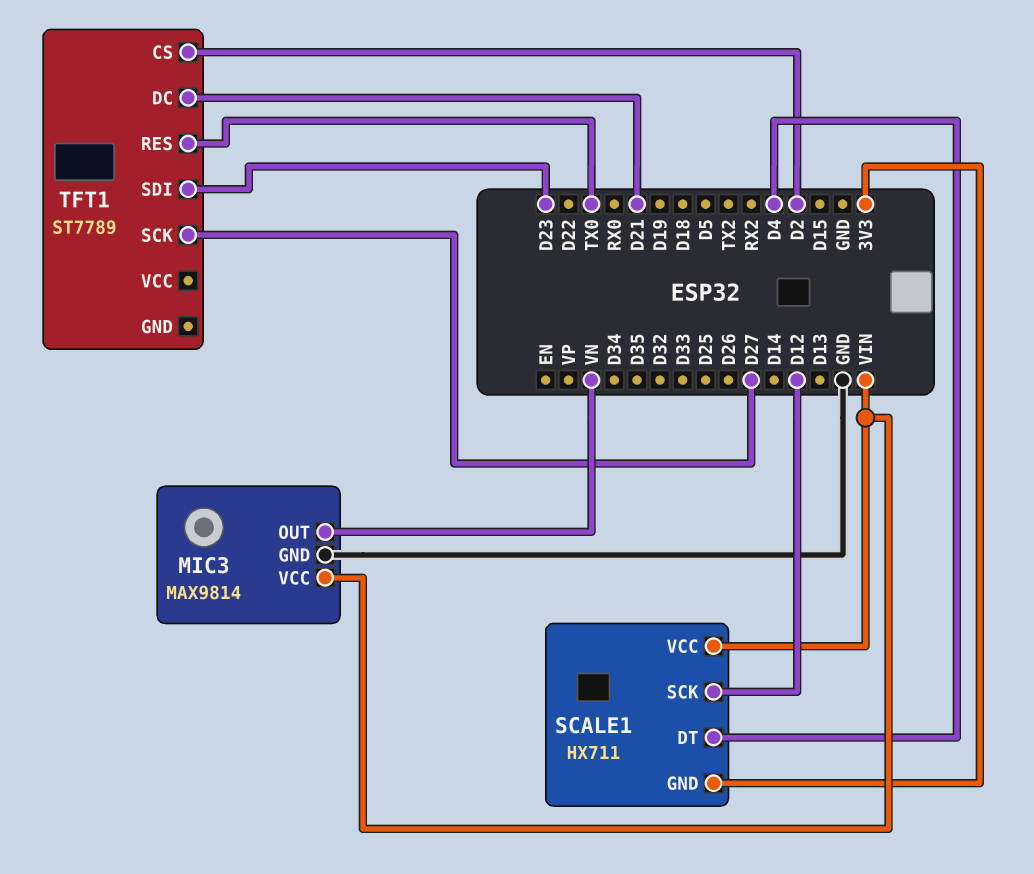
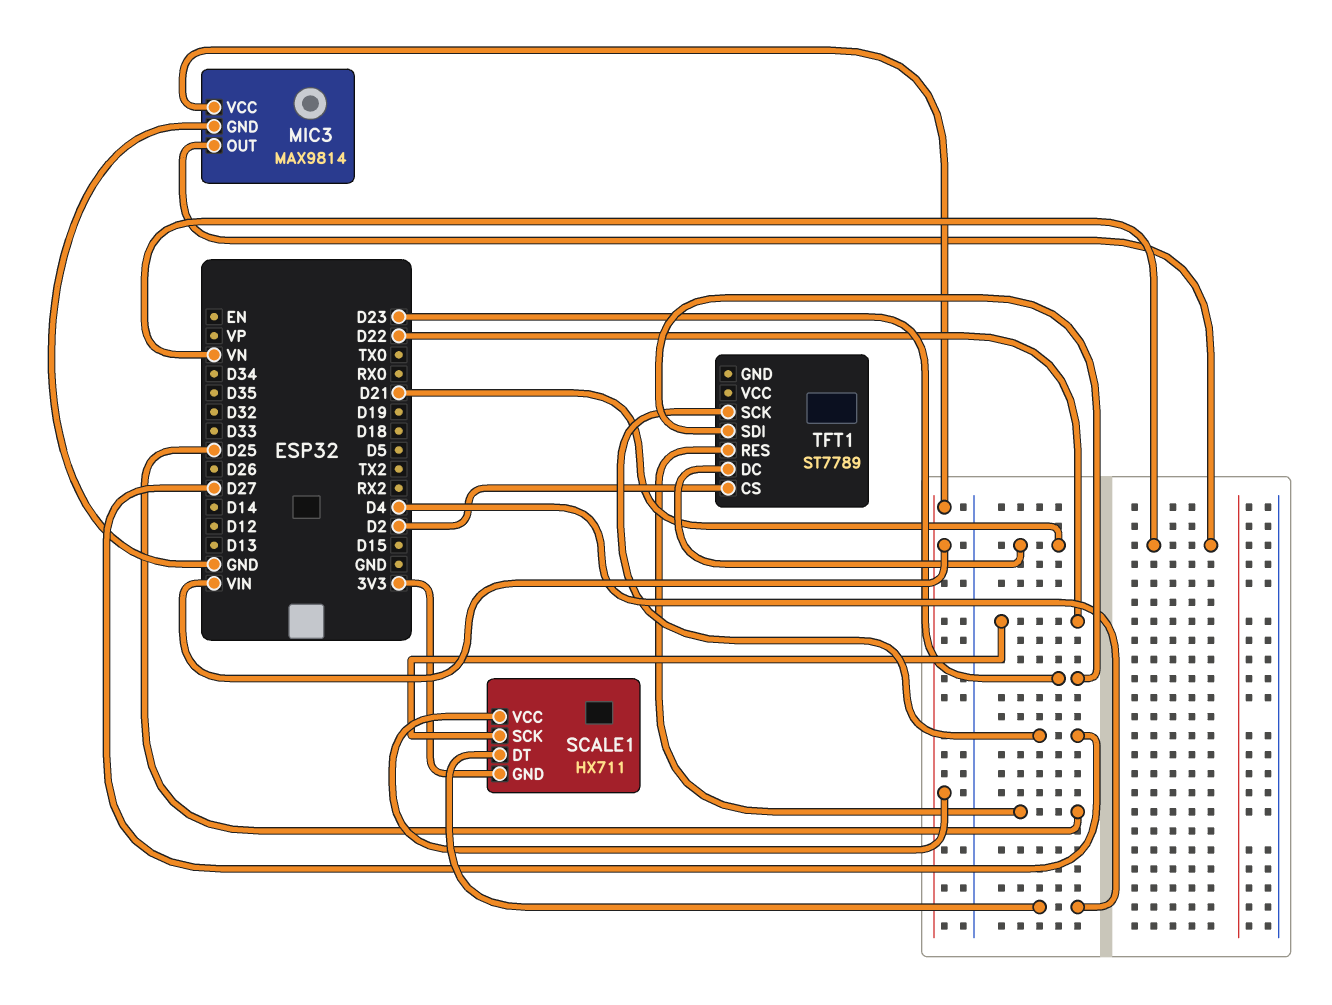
SCALE1 pin SCK: D12 -> D22
TFT1 pin RES: TX0 -> D25

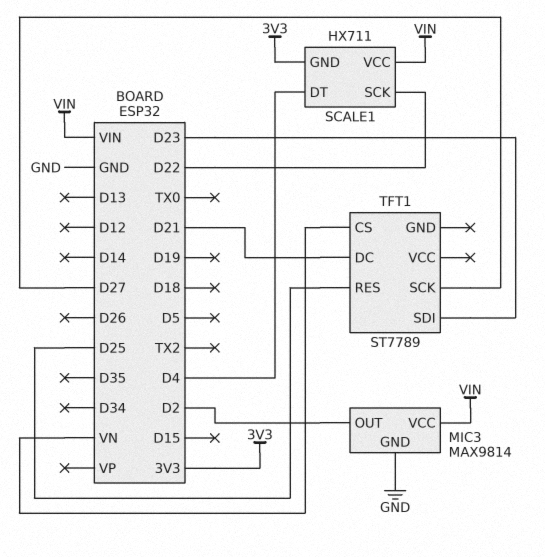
MIC3 pin OUT: VN -> D2
TFT1 pin CS: D2 -> VN

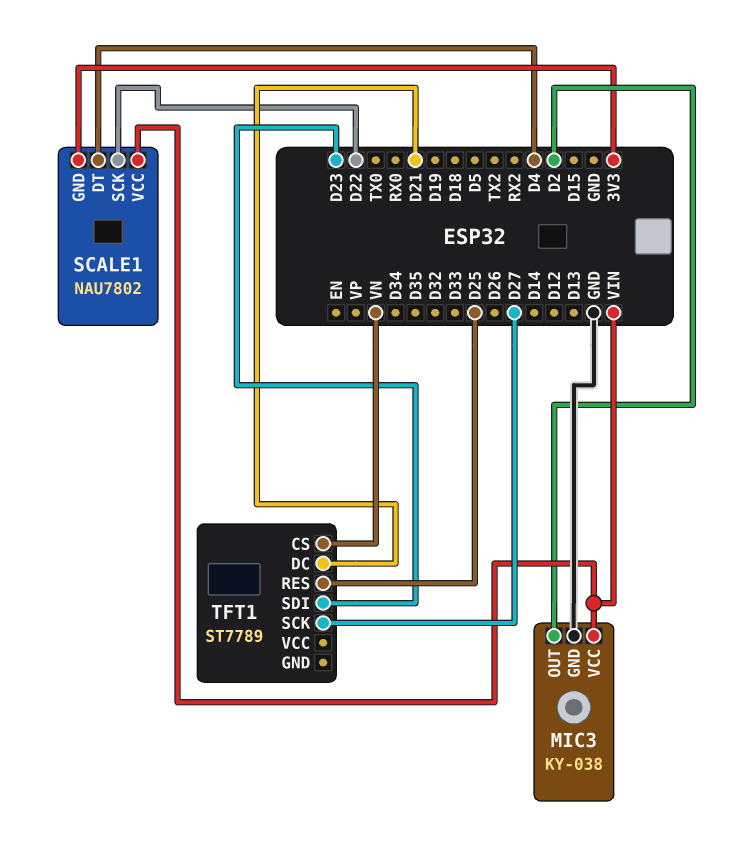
MIC3: MAX9814 -> KY-038
SCALE1: HX711 -> NAU7802

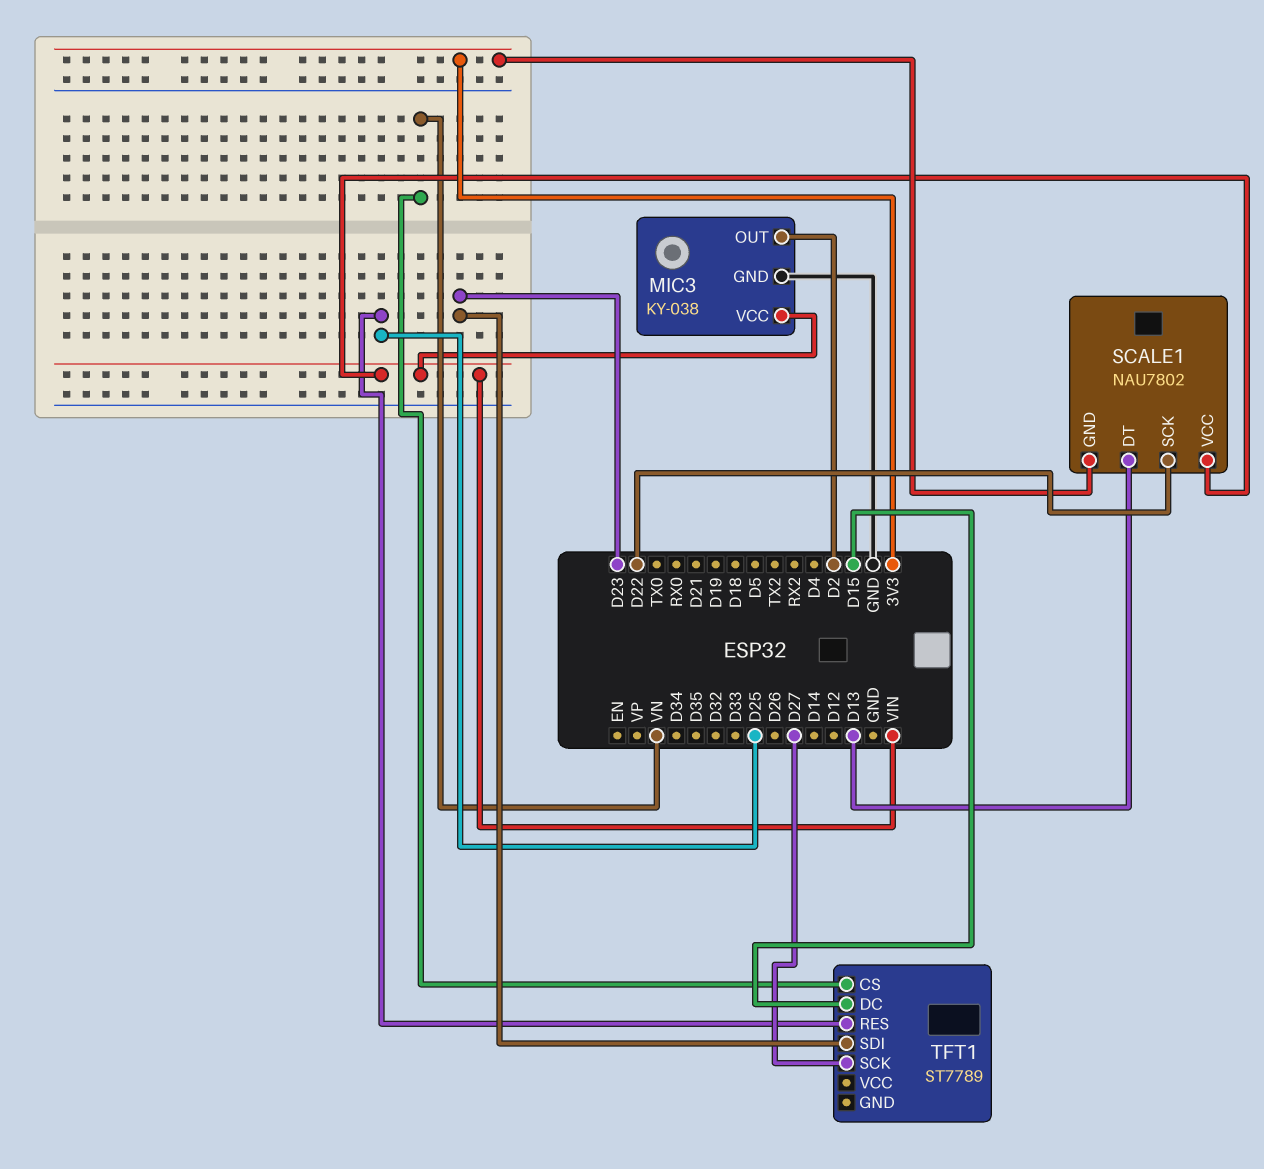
SCALE1 pin DT: D4 -> D13
TFT1 pin DC: D21 -> D15

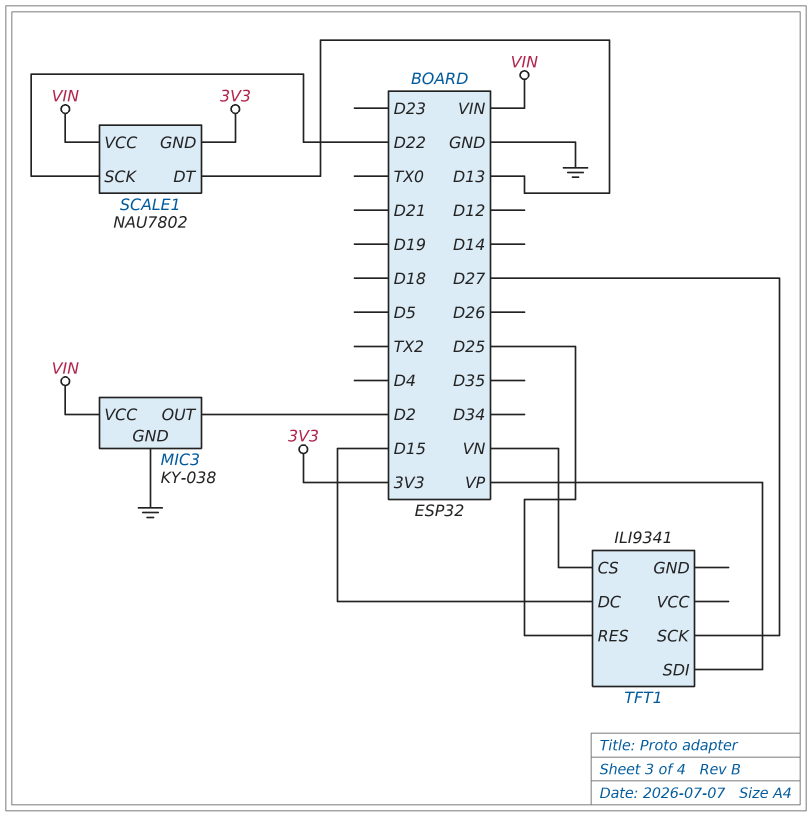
TFT1: ST7789 -> ILI9341
TFT1 pin SDI: D23 -> VP

